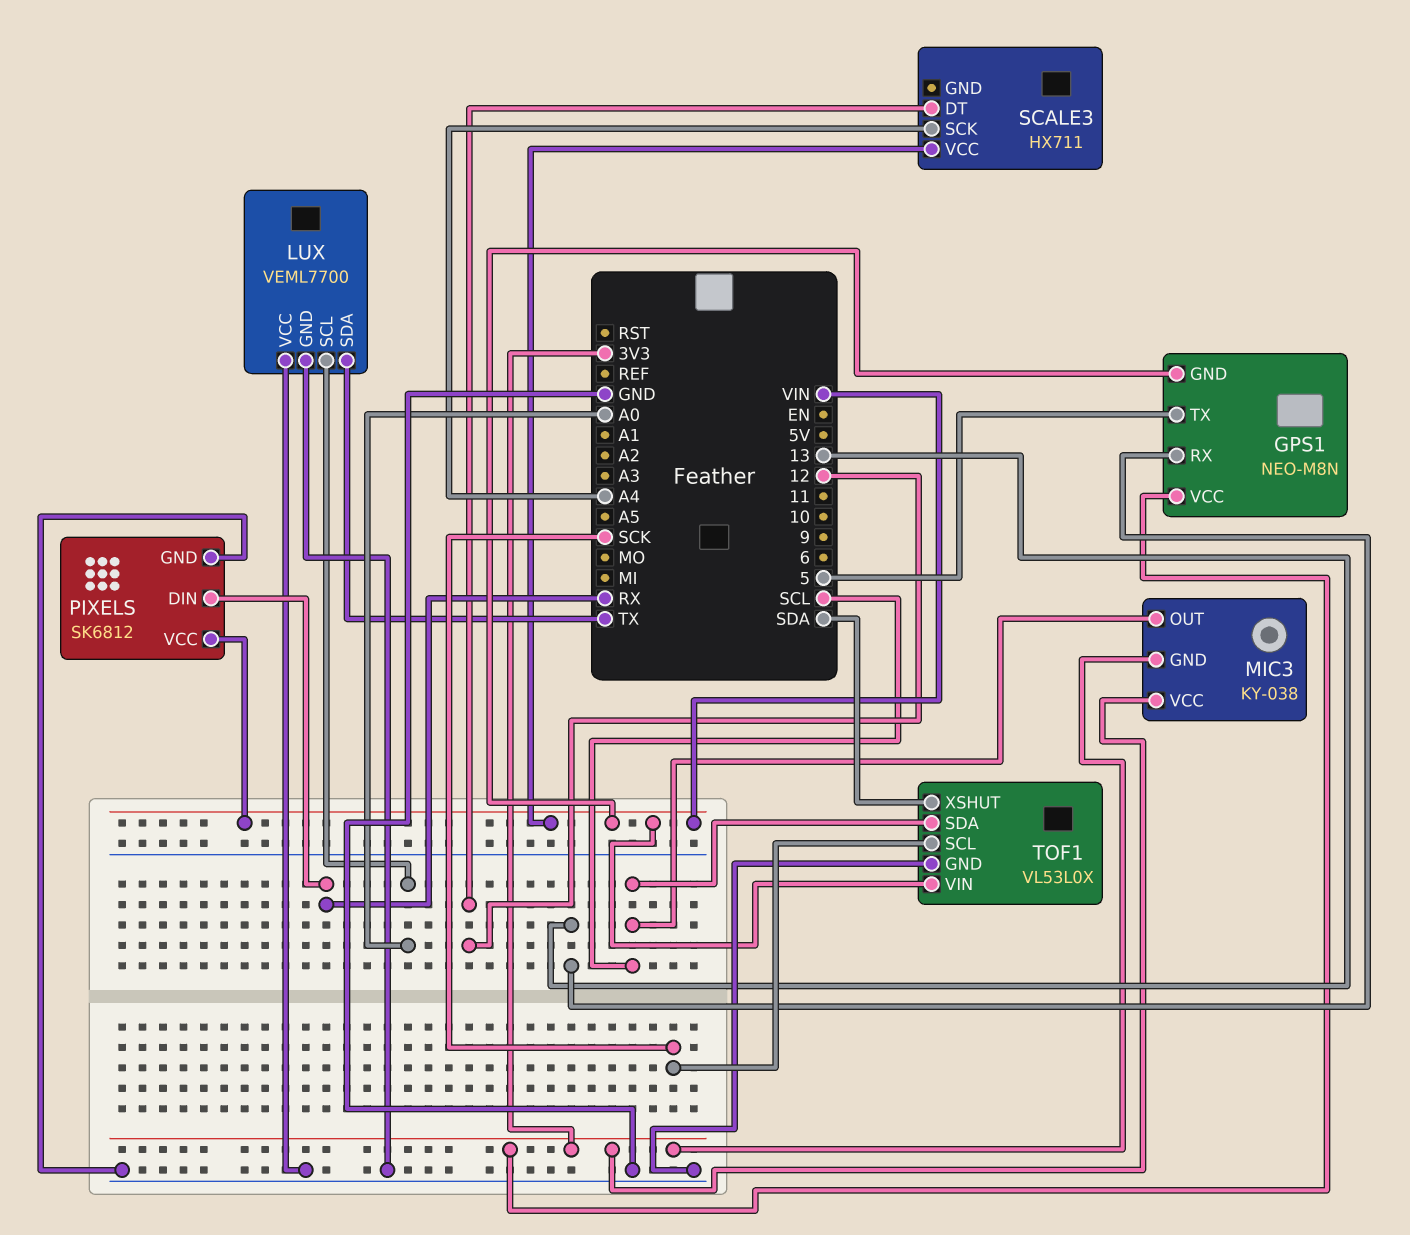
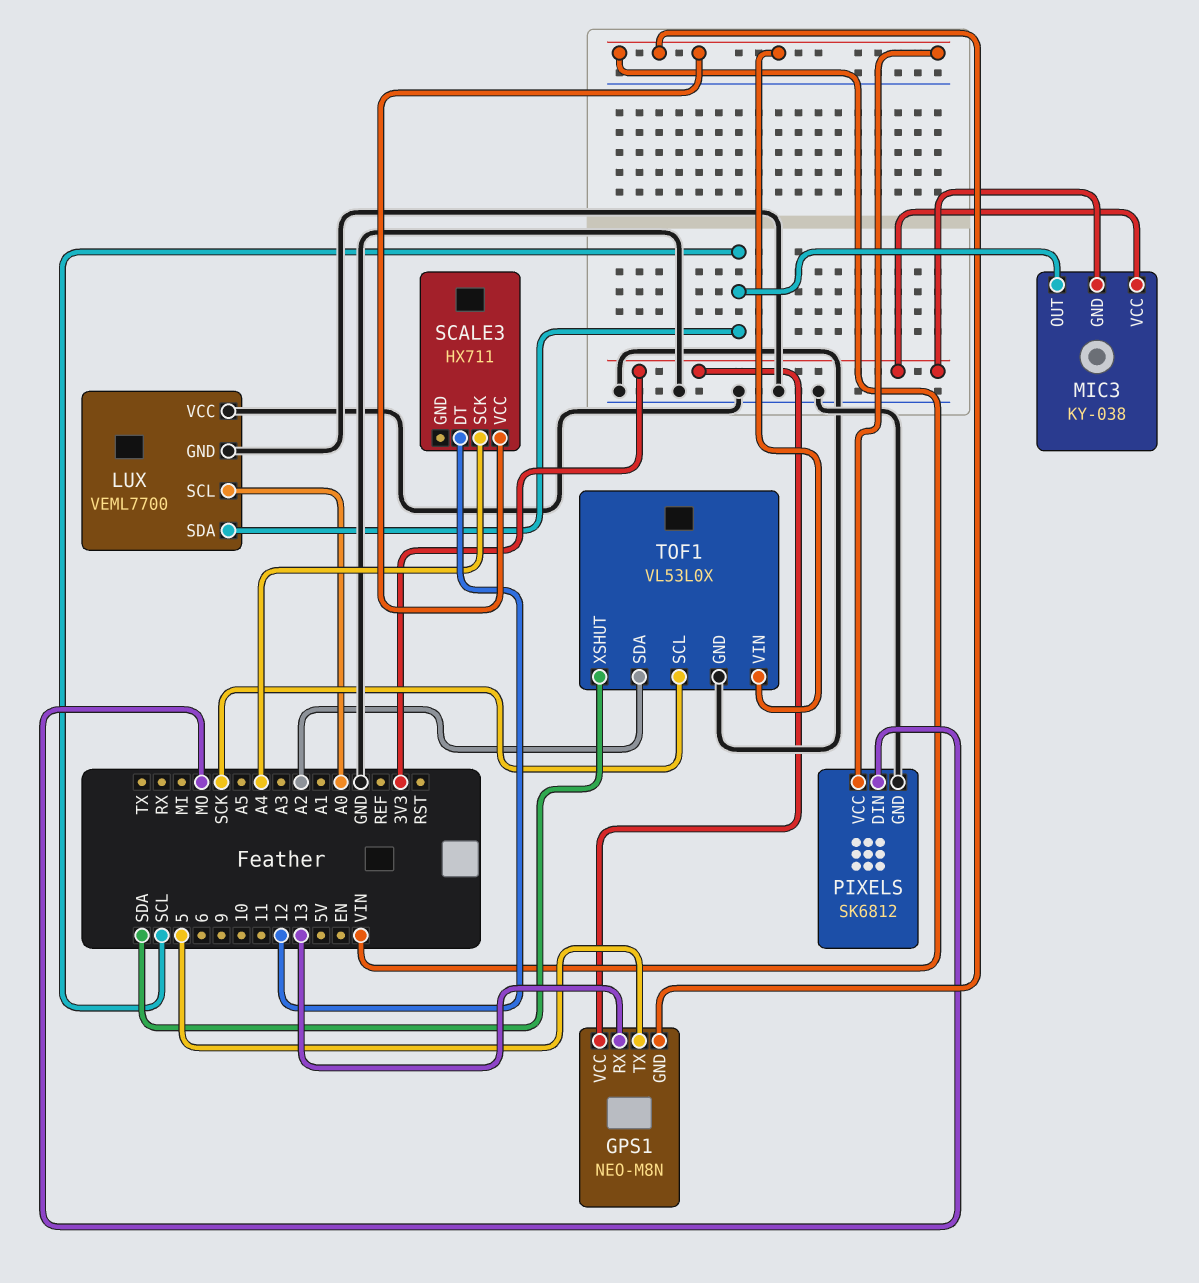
LUX pin SDA: TX -> SCL
PIXELS pin DIN: RX -> MO
TOF1 pin SDA: SCL -> A2

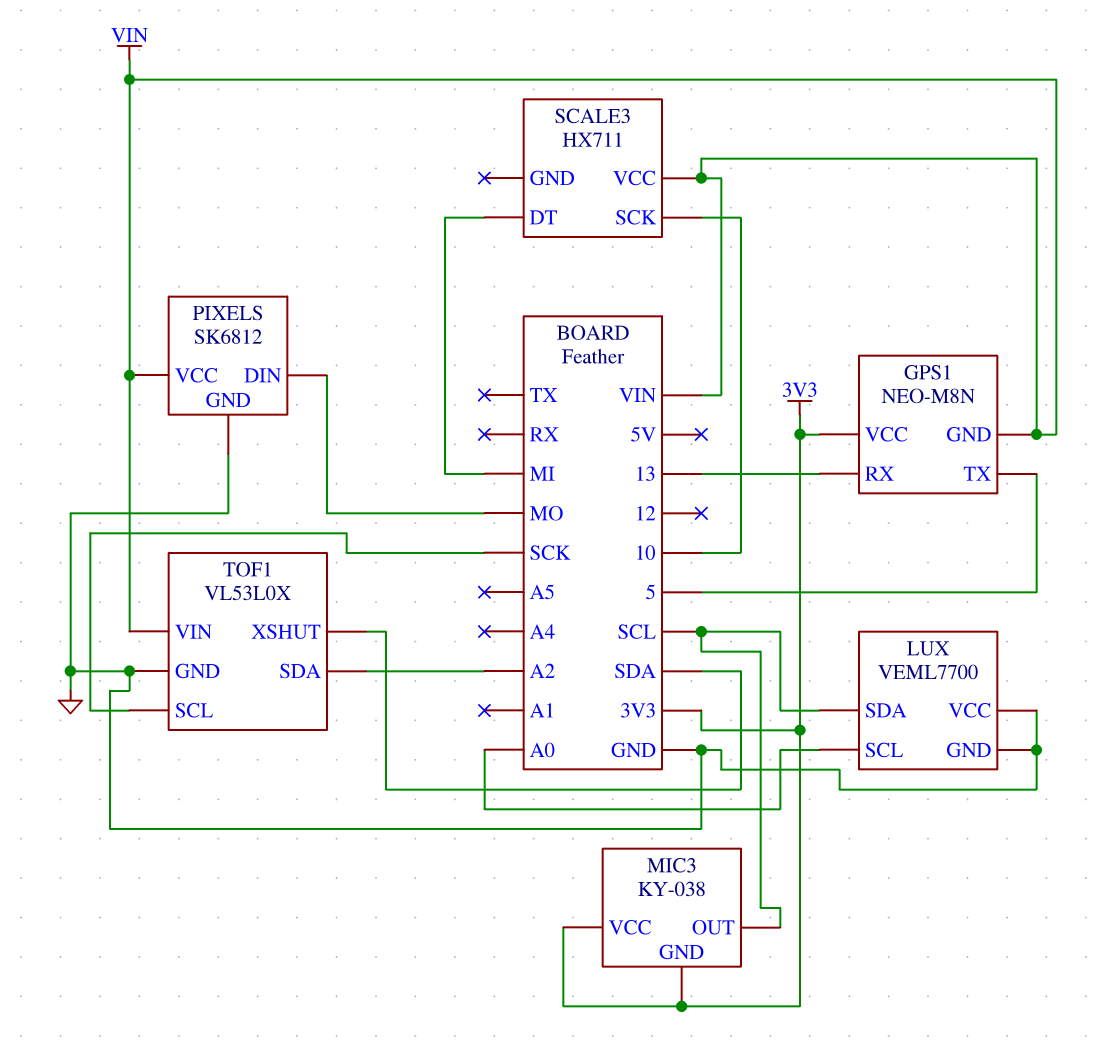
SCALE3 pin DT: 12 -> MI
SCALE3 pin SCK: A4 -> 10

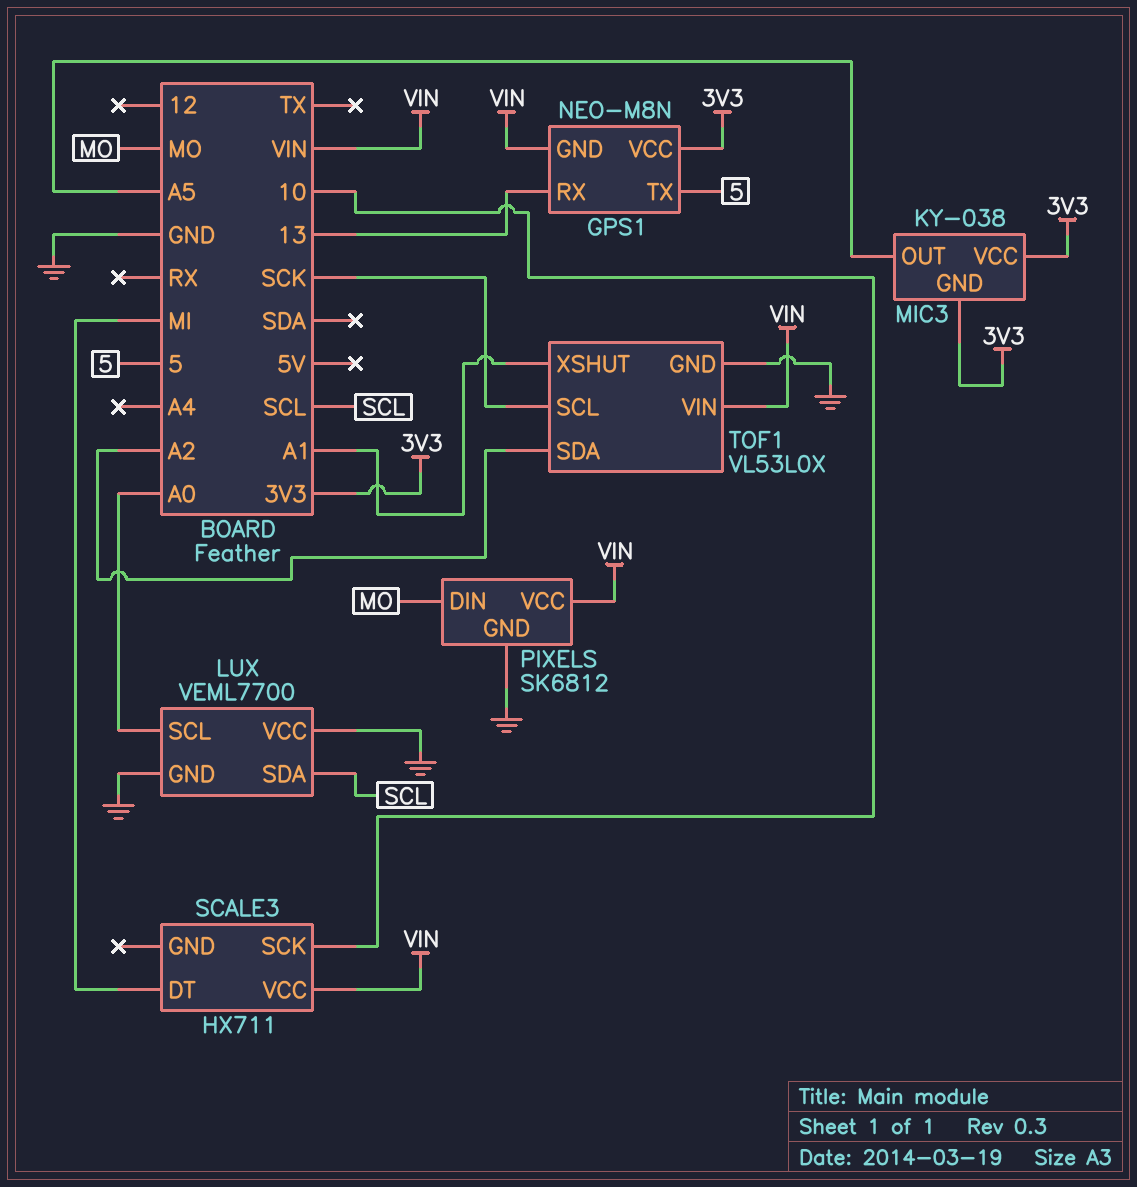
MIC3 pin OUT: SCL -> A5
TOF1 pin XSHUT: SDA -> A1

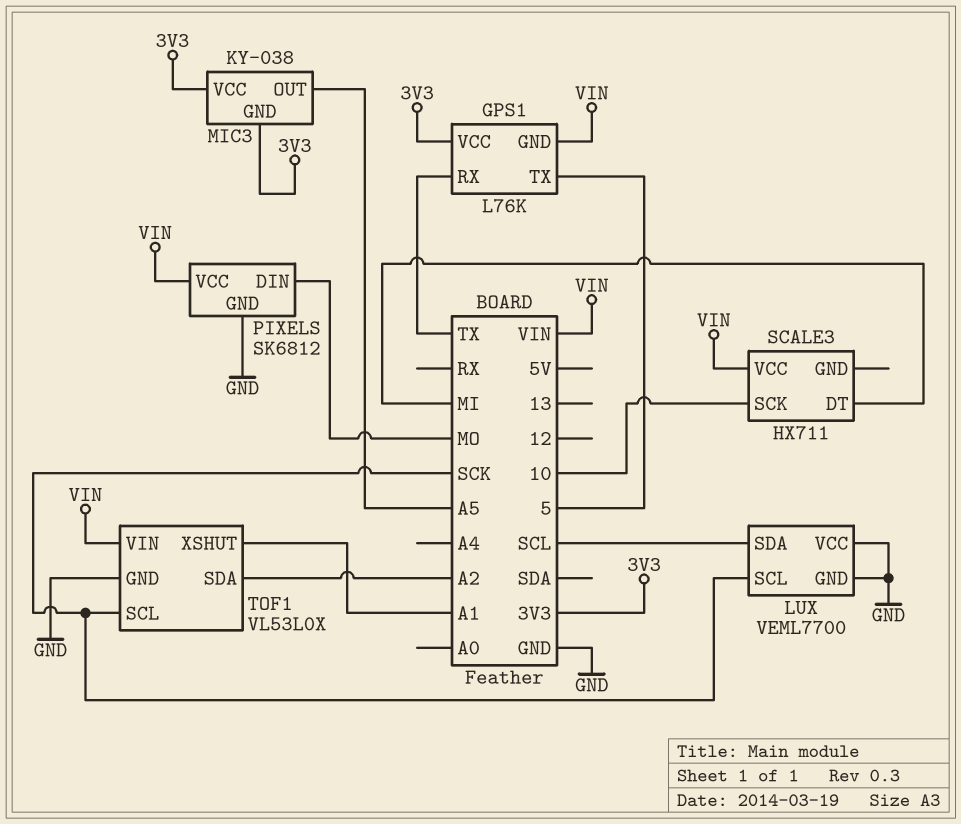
GPS1: NEO-M8N -> L76K
GPS1 pin RX: 13 -> TX
LUX pin SCL: A0 -> SCK

